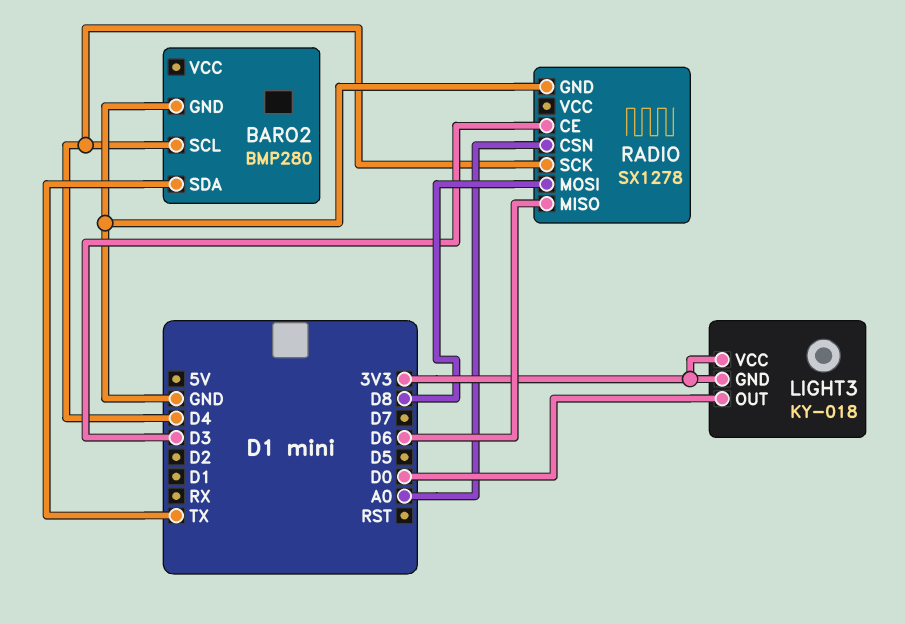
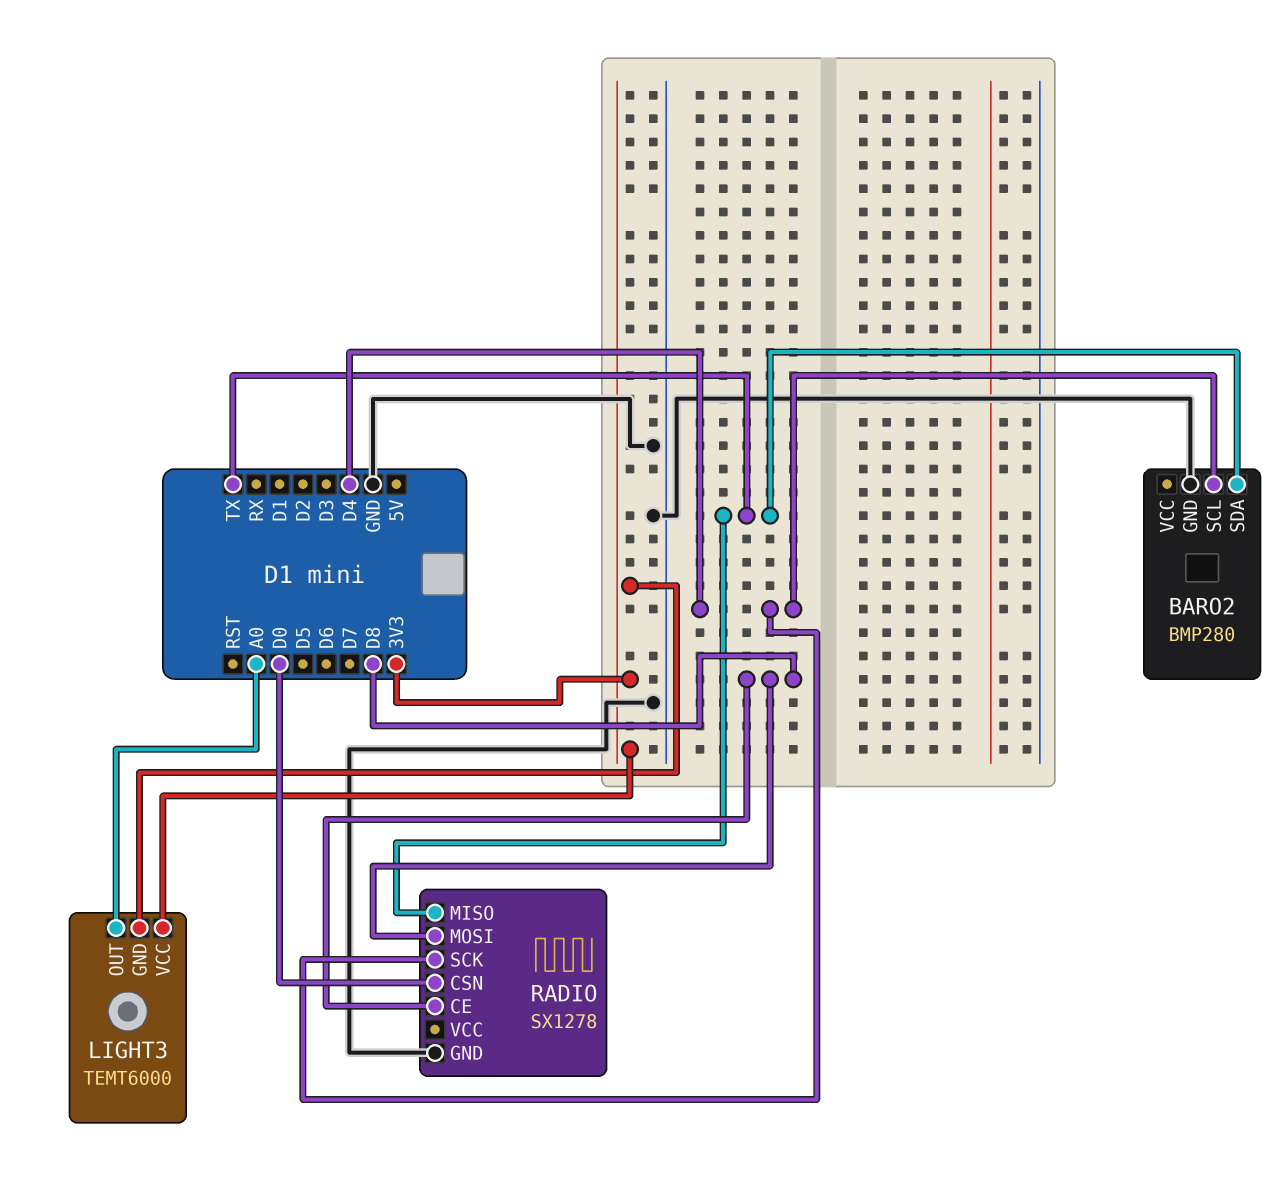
LIGHT3: KY-018 -> TEMT6000
LIGHT3 pin OUT: D0 -> A0
RADIO pin CE: D3 -> D8
RADIO pin CSN: A0 -> D0
RADIO pin MISO: D6 -> TX

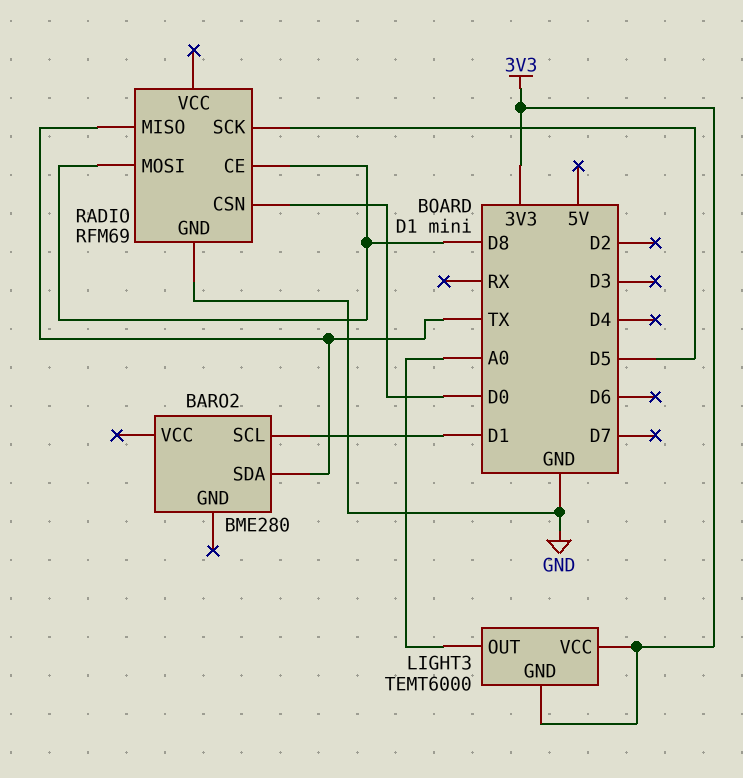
BARO2: BMP280 -> BME280
BARO2 pin GND: GND -> none
BARO2 pin SCL: D4 -> D1
RADIO: SX1278 -> RFM69
RADIO pin SCK: D4 -> D5

